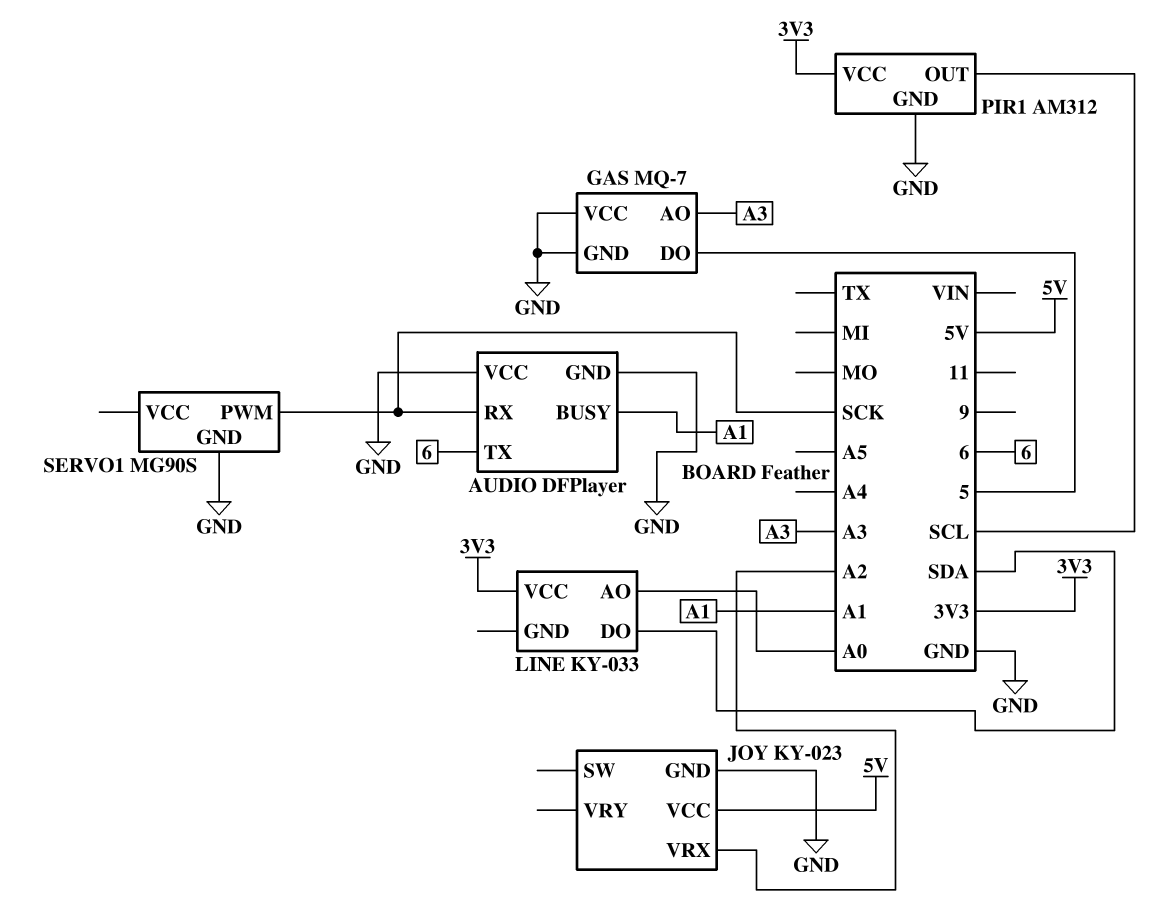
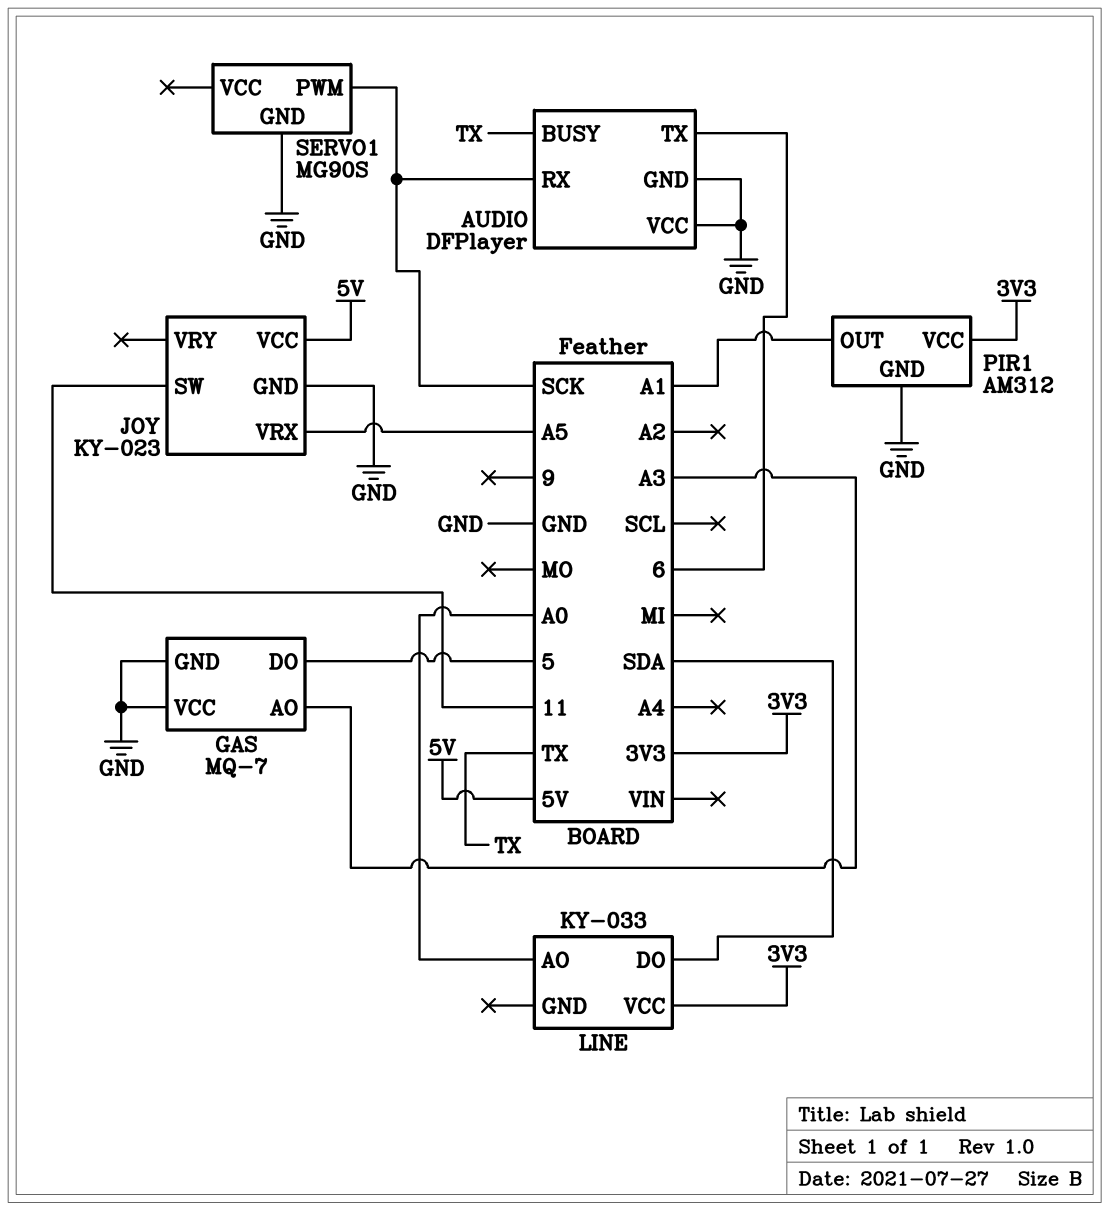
AUDIO pin BUSY: A1 -> TX
JOY pin SW: none -> 11
JOY pin VRX: A2 -> A5
PIR1 pin OUT: SCL -> A1

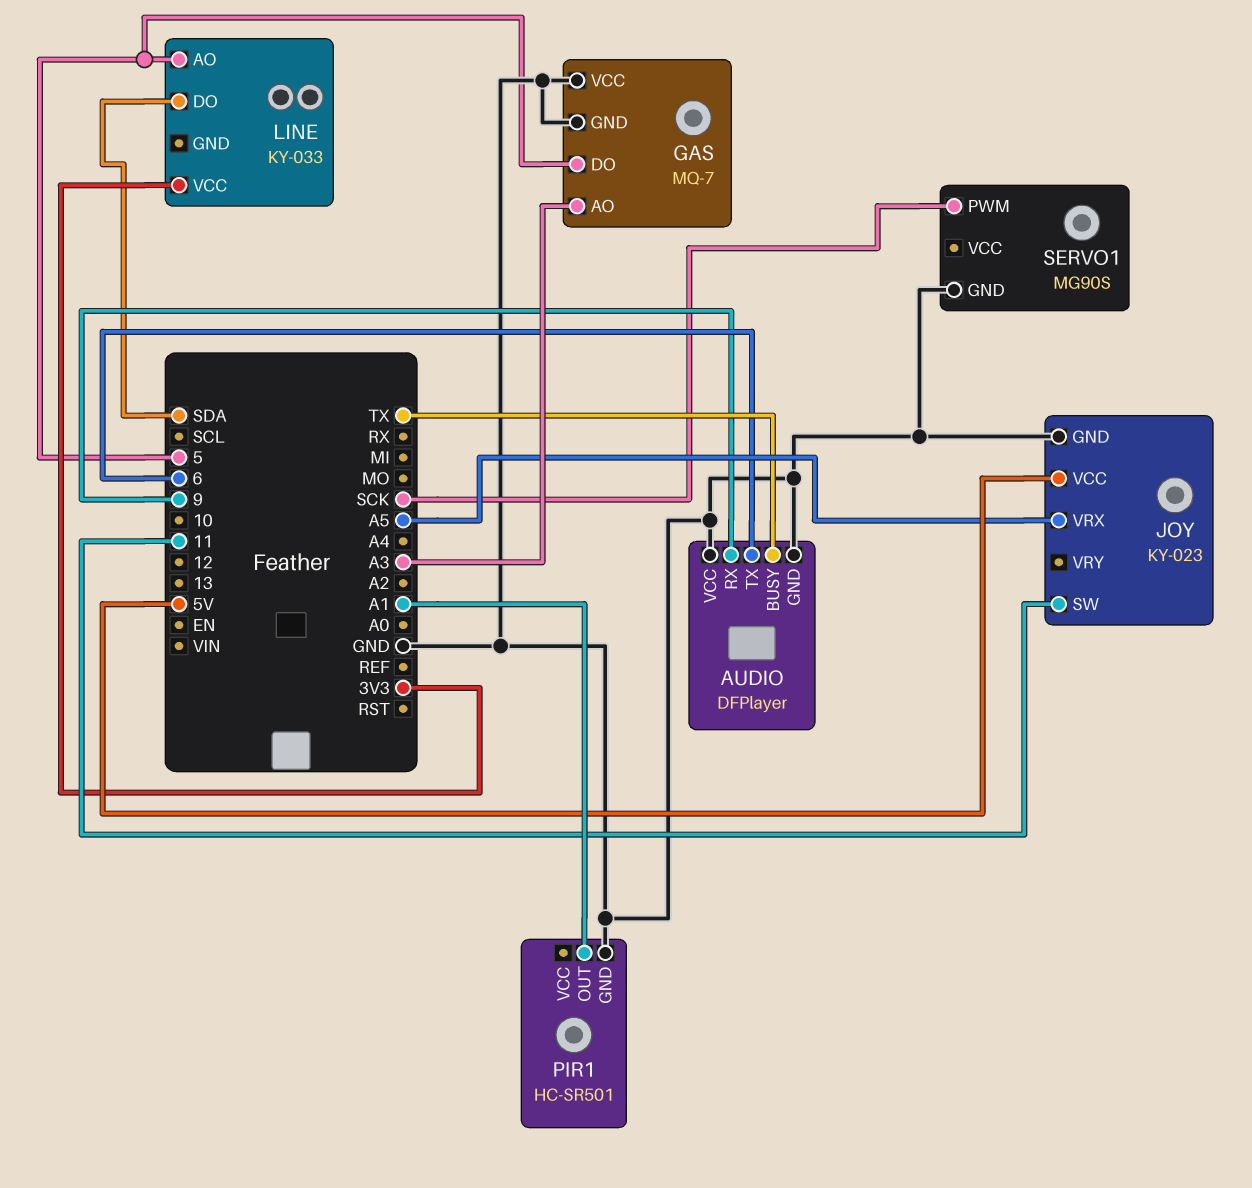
AUDIO pin RX: SCK -> 9
LINE pin AO: A0 -> 5
PIR1: AM312 -> HC-SR501
PIR1 pin VCC: 3V3 -> none

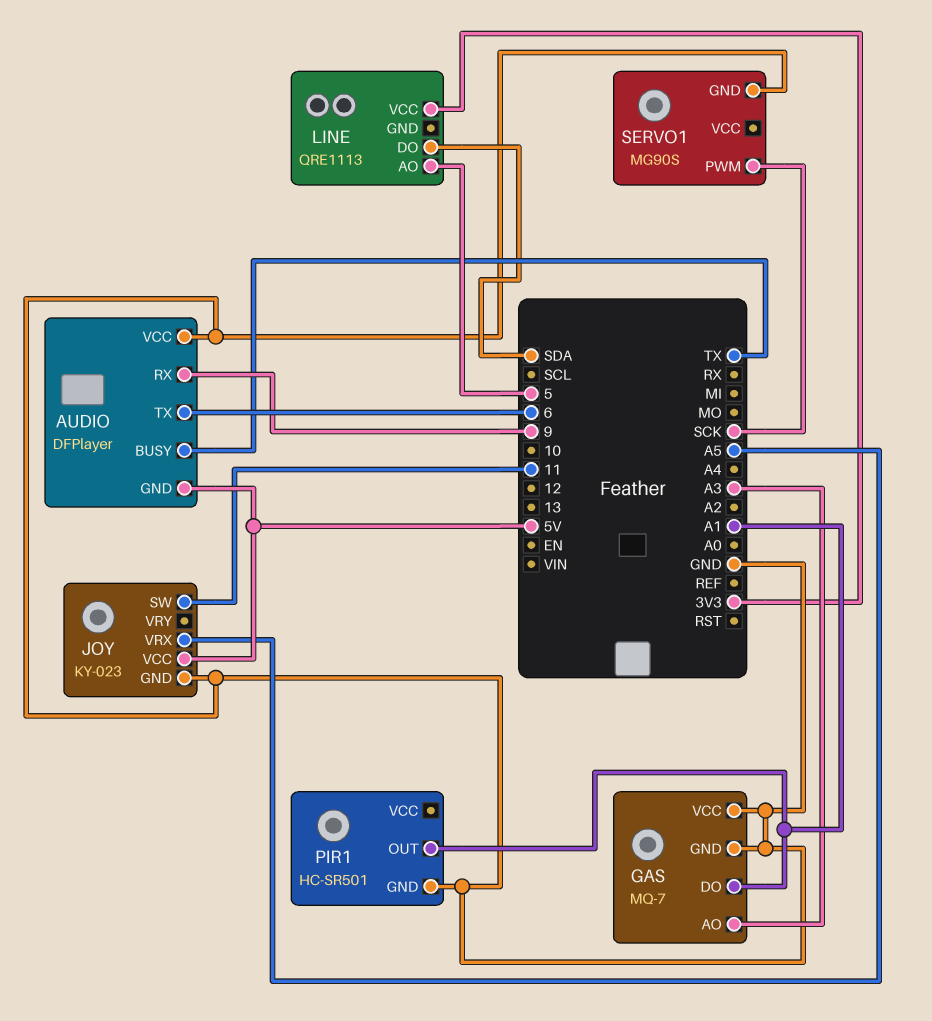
AUDIO pin GND: GND -> 5V
GAS pin DO: 5 -> A1
LINE: KY-033 -> QRE1113

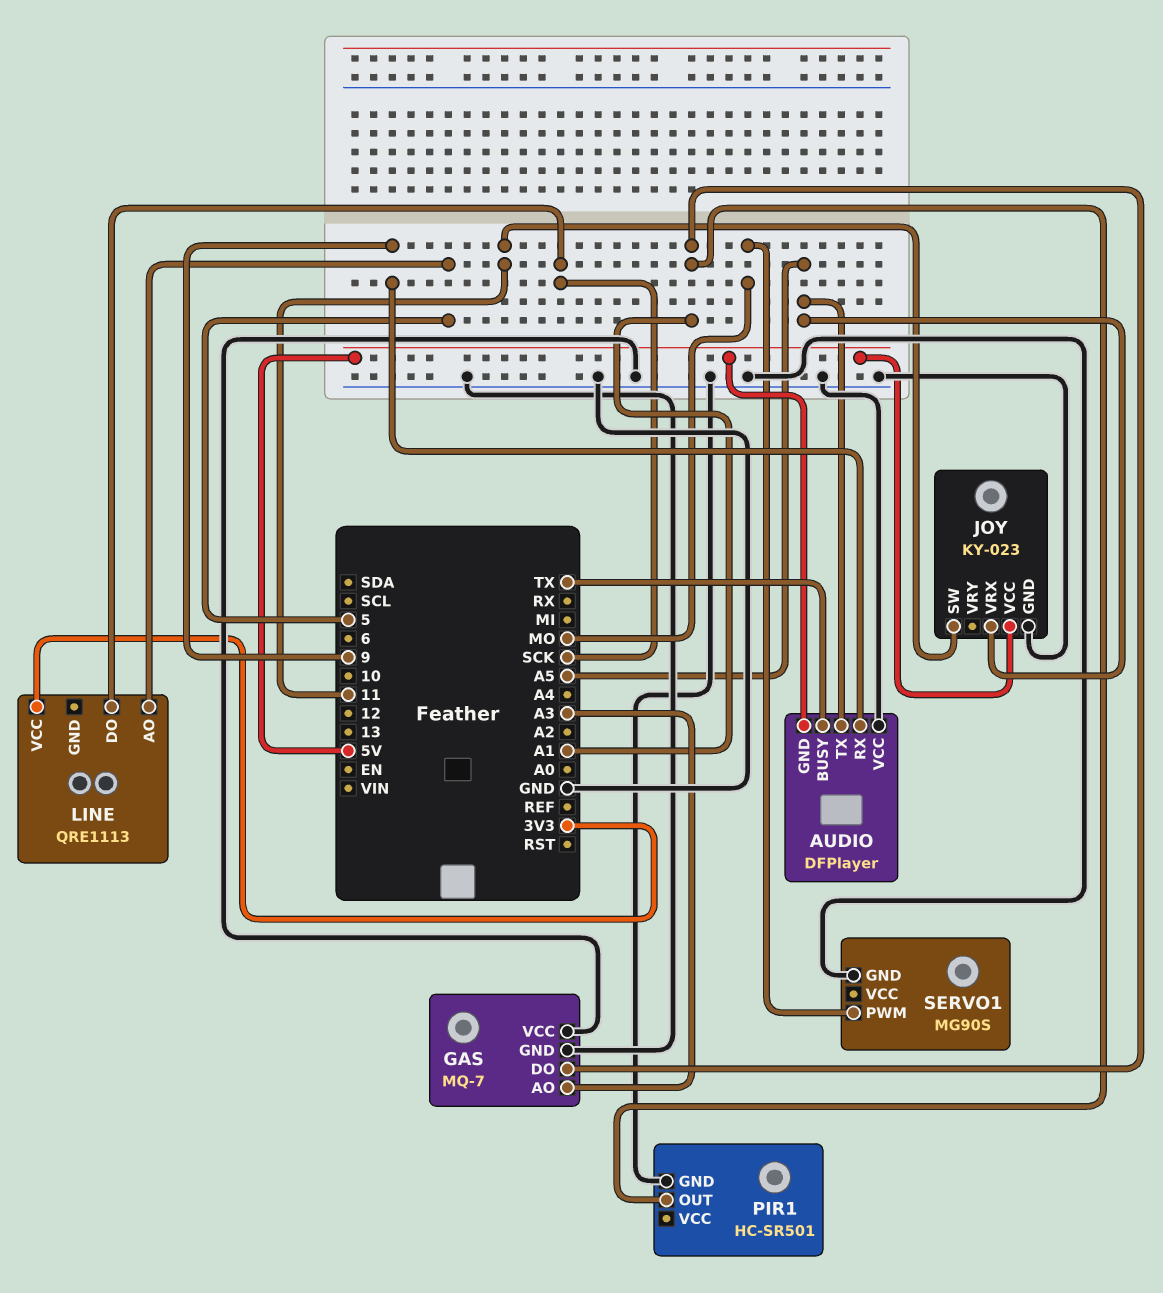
AUDIO pin TX: 6 -> A5
LINE pin DO: SDA -> SCK
SERVO1 pin PWM: SCK -> MO

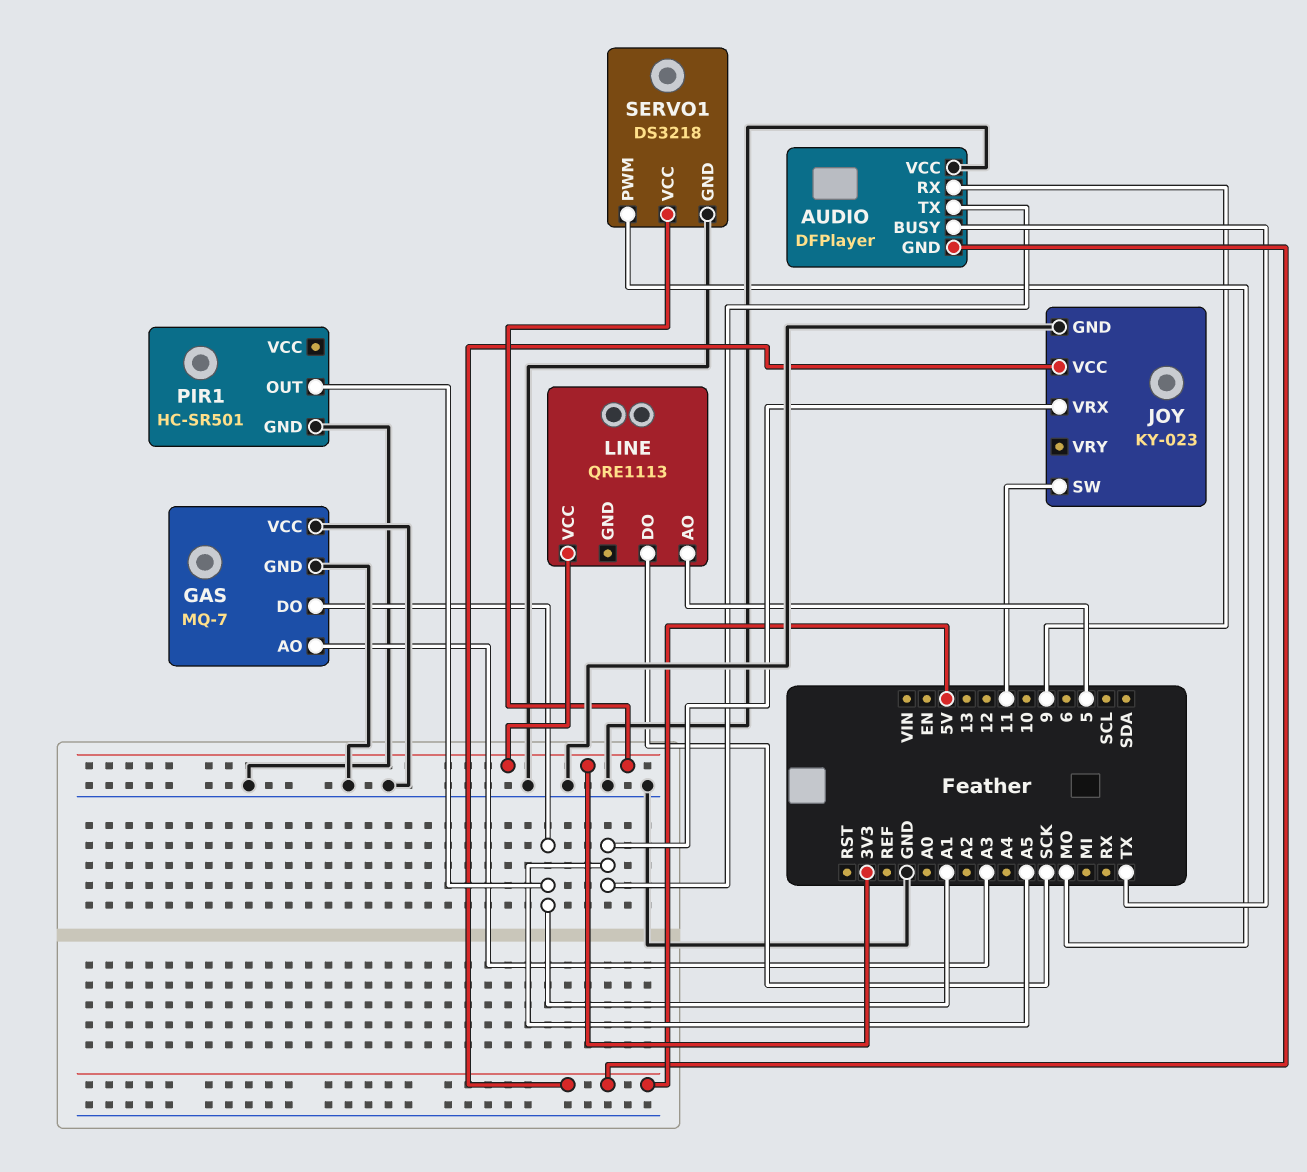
SERVO1: MG90S -> DS3218
SERVO1 pin VCC: none -> 3V3

